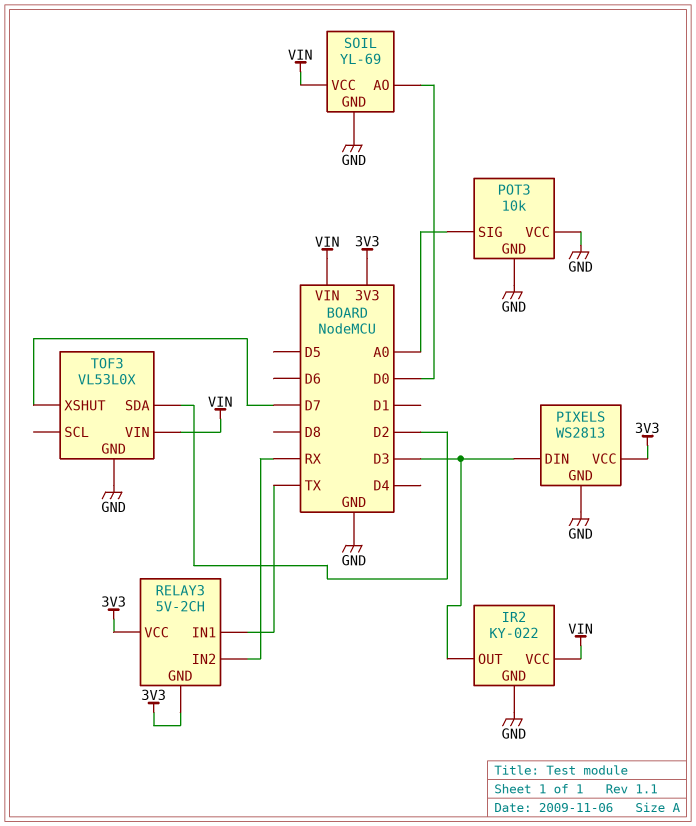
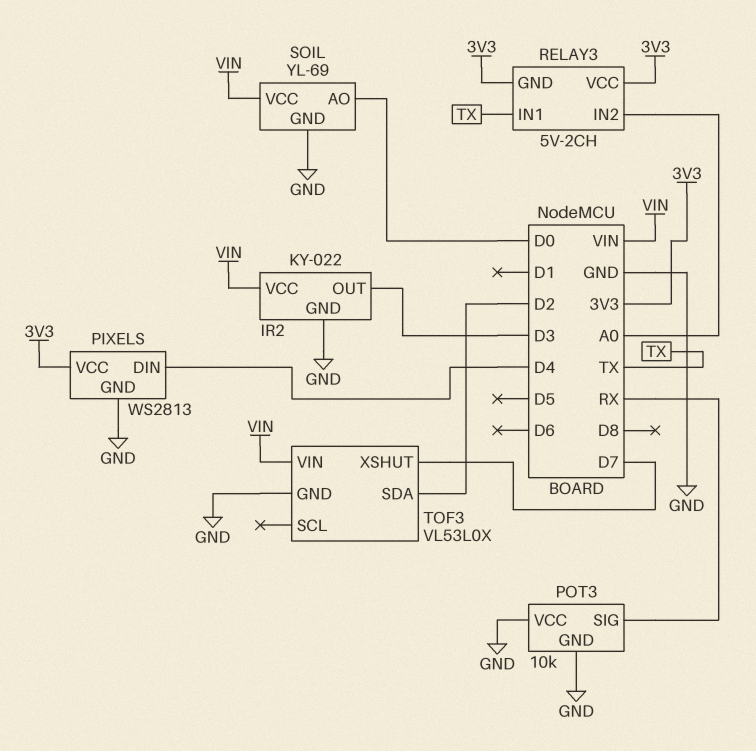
PIXELS pin DIN: D3 -> D4
POT3 pin SIG: A0 -> RX
RELAY3 pin IN2: RX -> A0

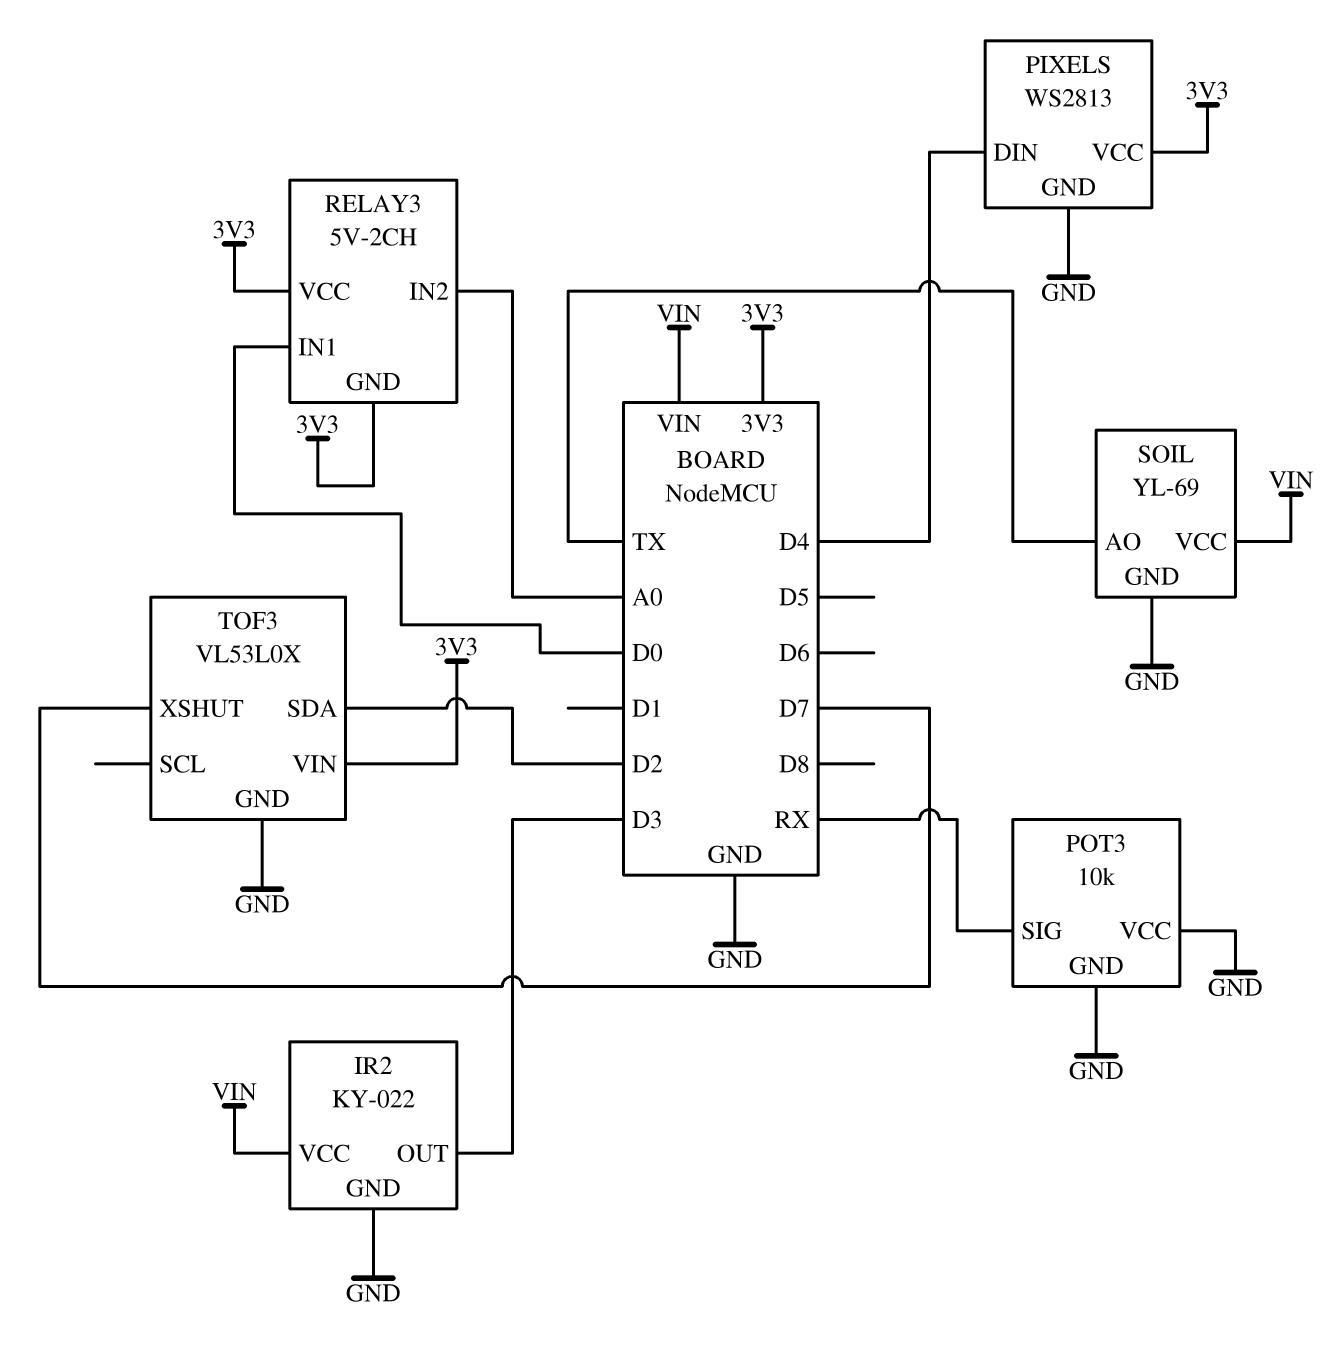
RELAY3 pin IN1: TX -> D0
SOIL pin AO: D0 -> TX
TOF3 pin VIN: VIN -> 3V3

